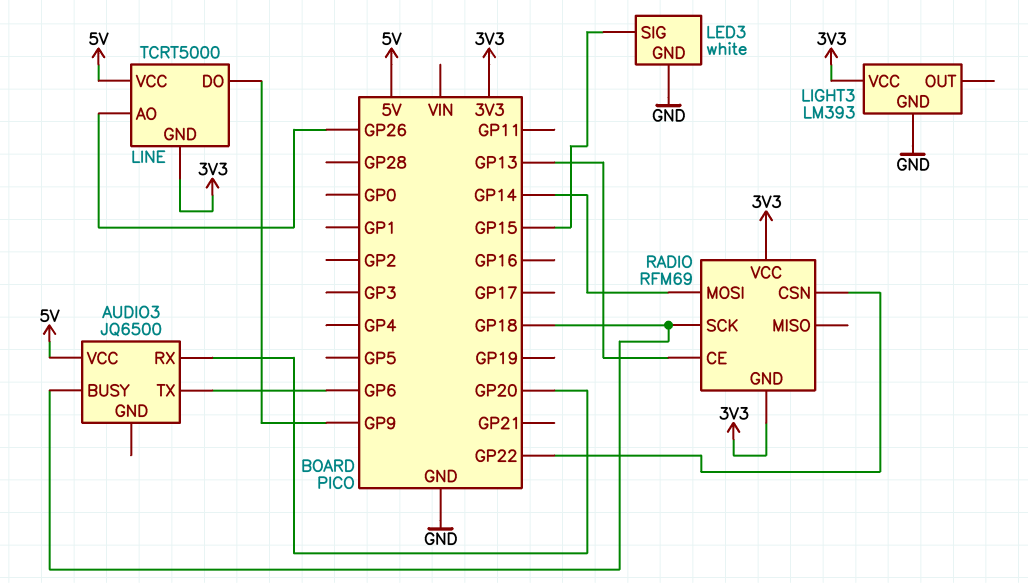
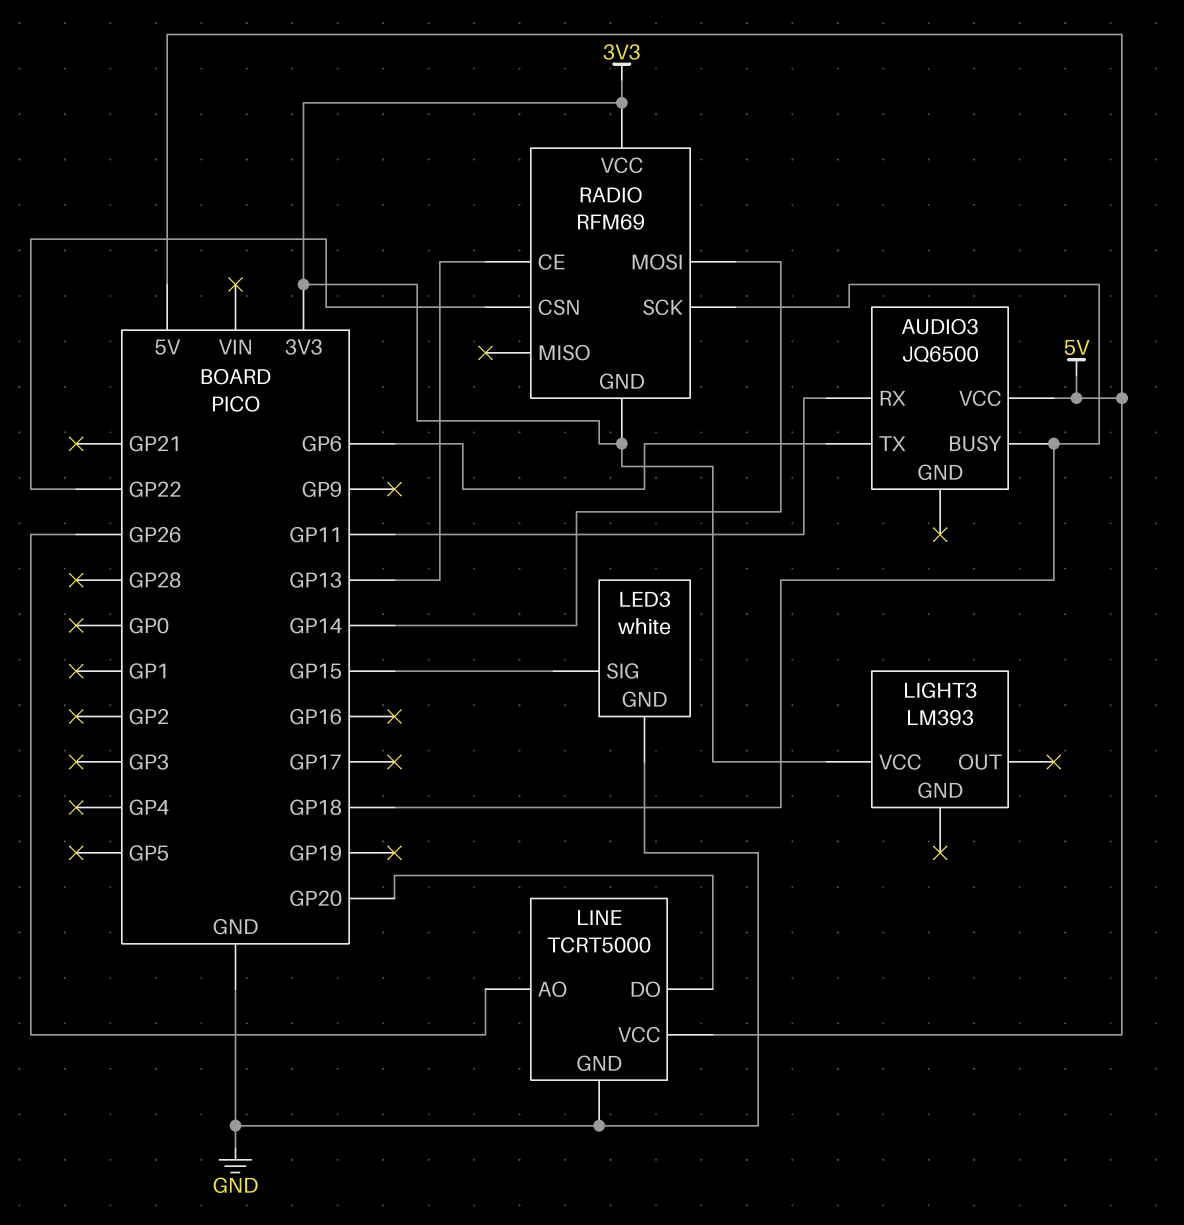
AUDIO3 pin RX: GP20 -> GP11
LIGHT3 pin GND: GND -> none
LINE pin DO: GP9 -> GP20
LINE pin GND: 3V3 -> GND

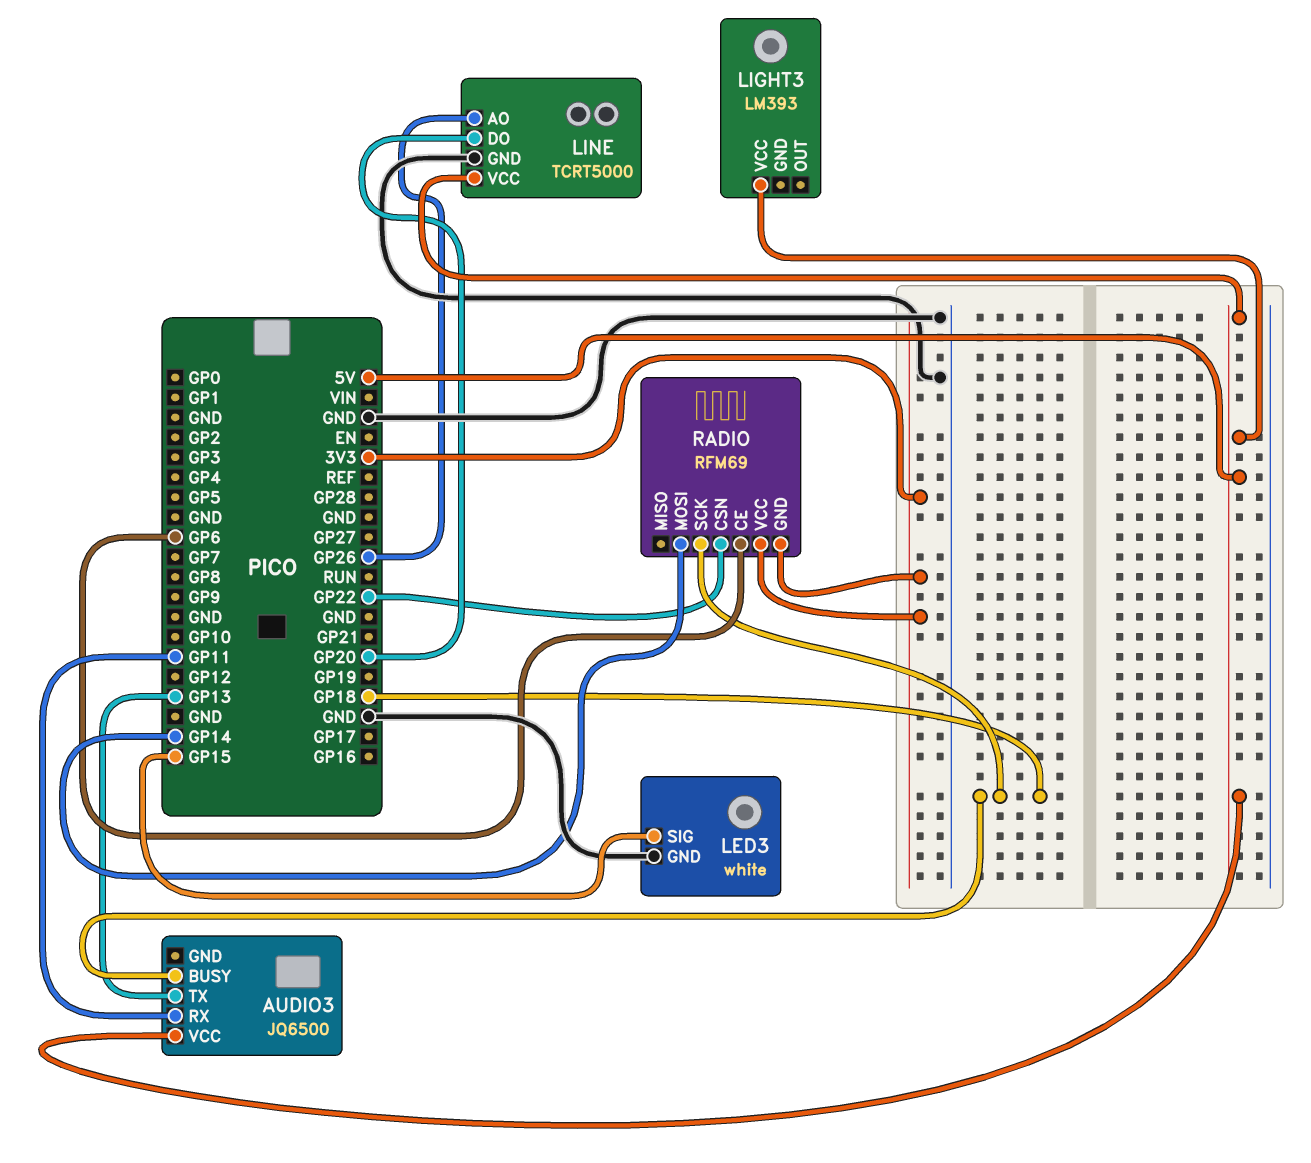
AUDIO3 pin TX: GP6 -> GP13
LIGHT3 pin VCC: 3V3 -> 5V
RADIO pin CE: GP13 -> GP6

